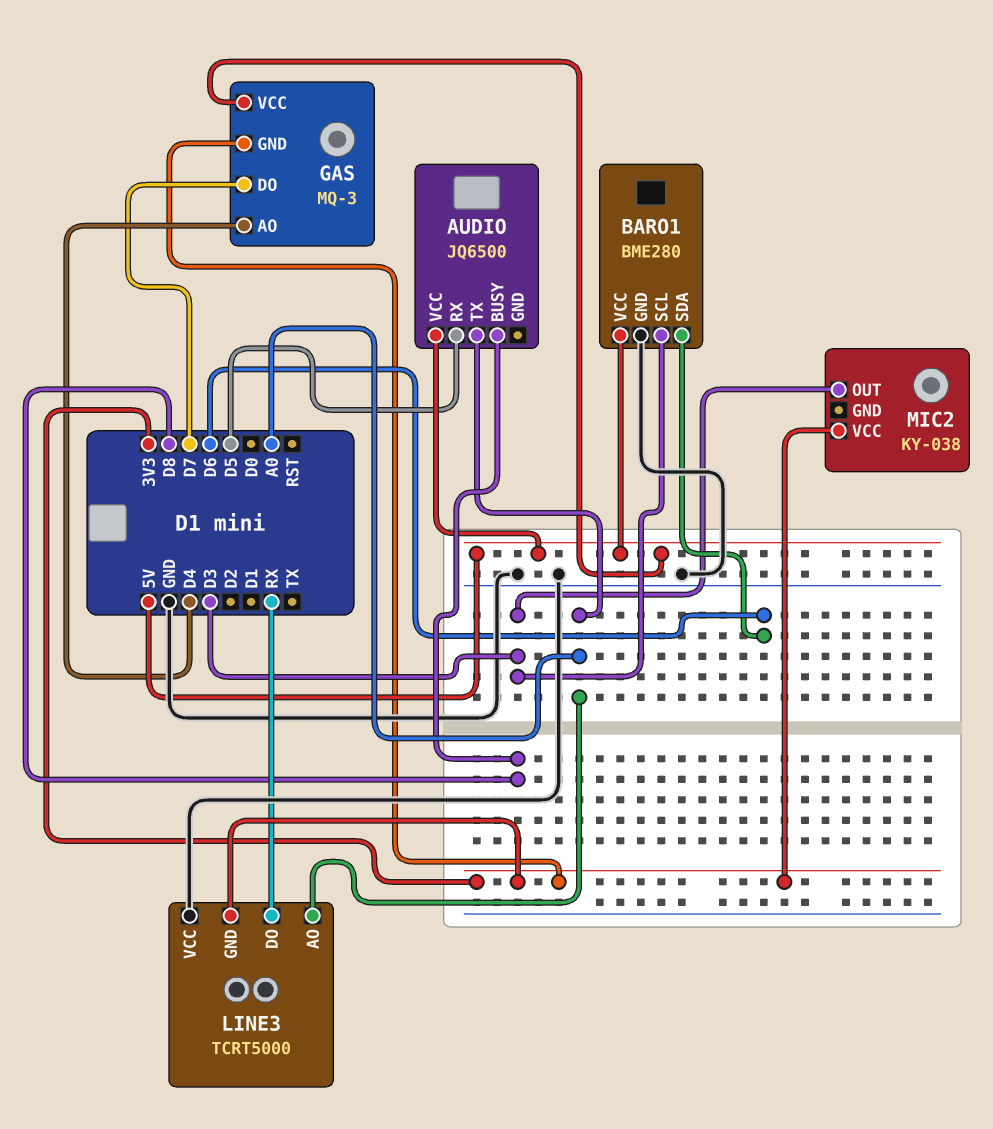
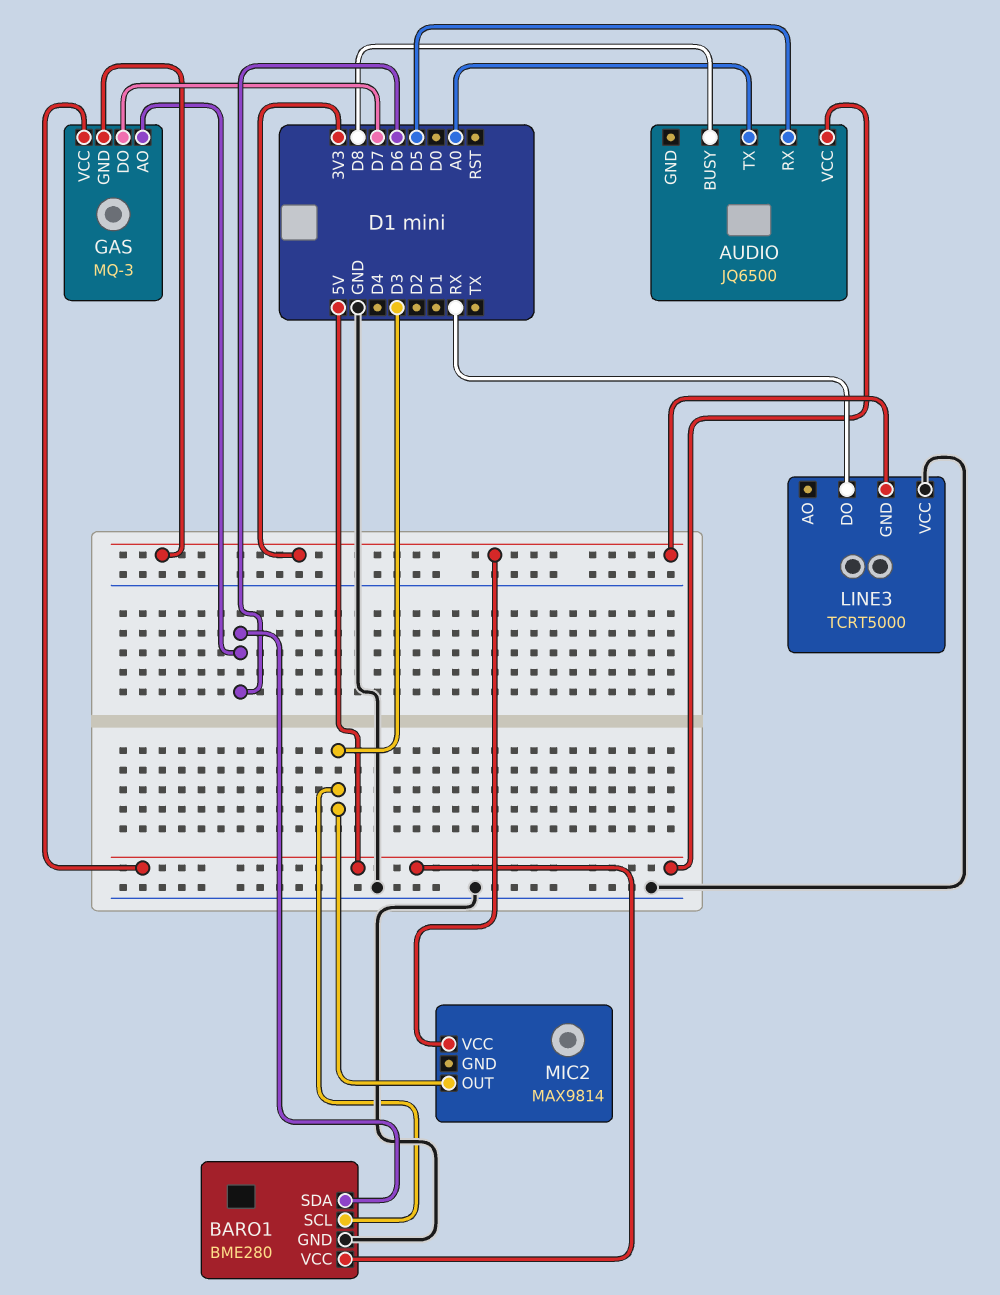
GAS pin AO: D4 -> D6
LINE3 pin AO: A0 -> none
MIC2: KY-038 -> MAX9814

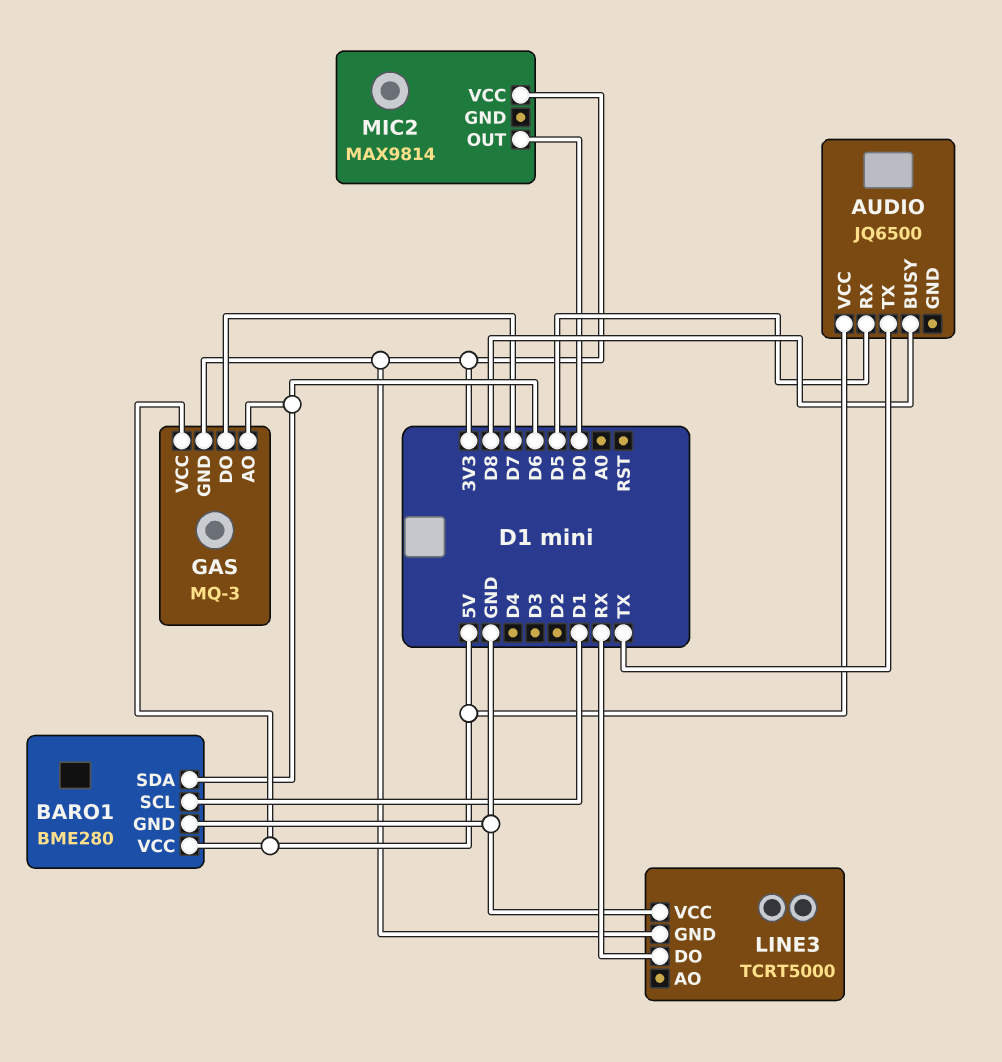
AUDIO pin TX: A0 -> TX
BARO1 pin SCL: D3 -> D1
MIC2 pin OUT: D3 -> D0

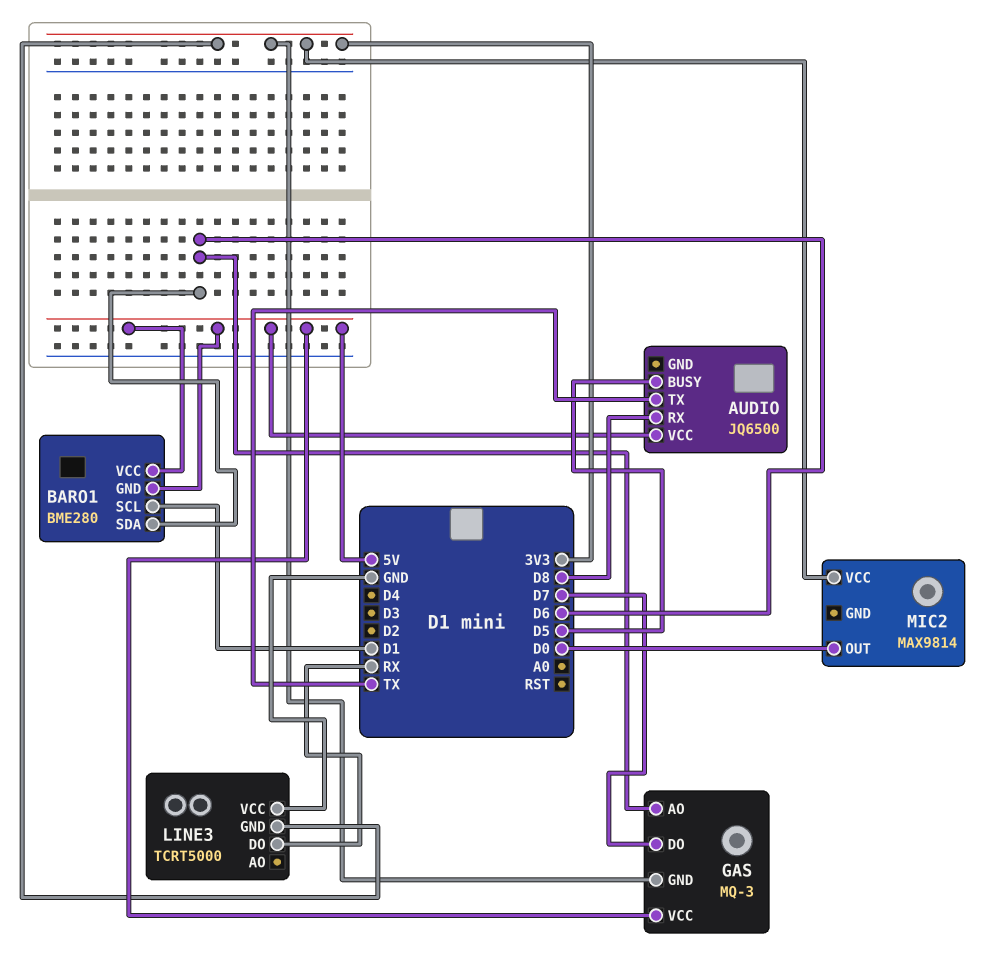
AUDIO pin BUSY: D8 -> D5
AUDIO pin RX: D5 -> D8
BARO1 pin GND: GND -> 5V

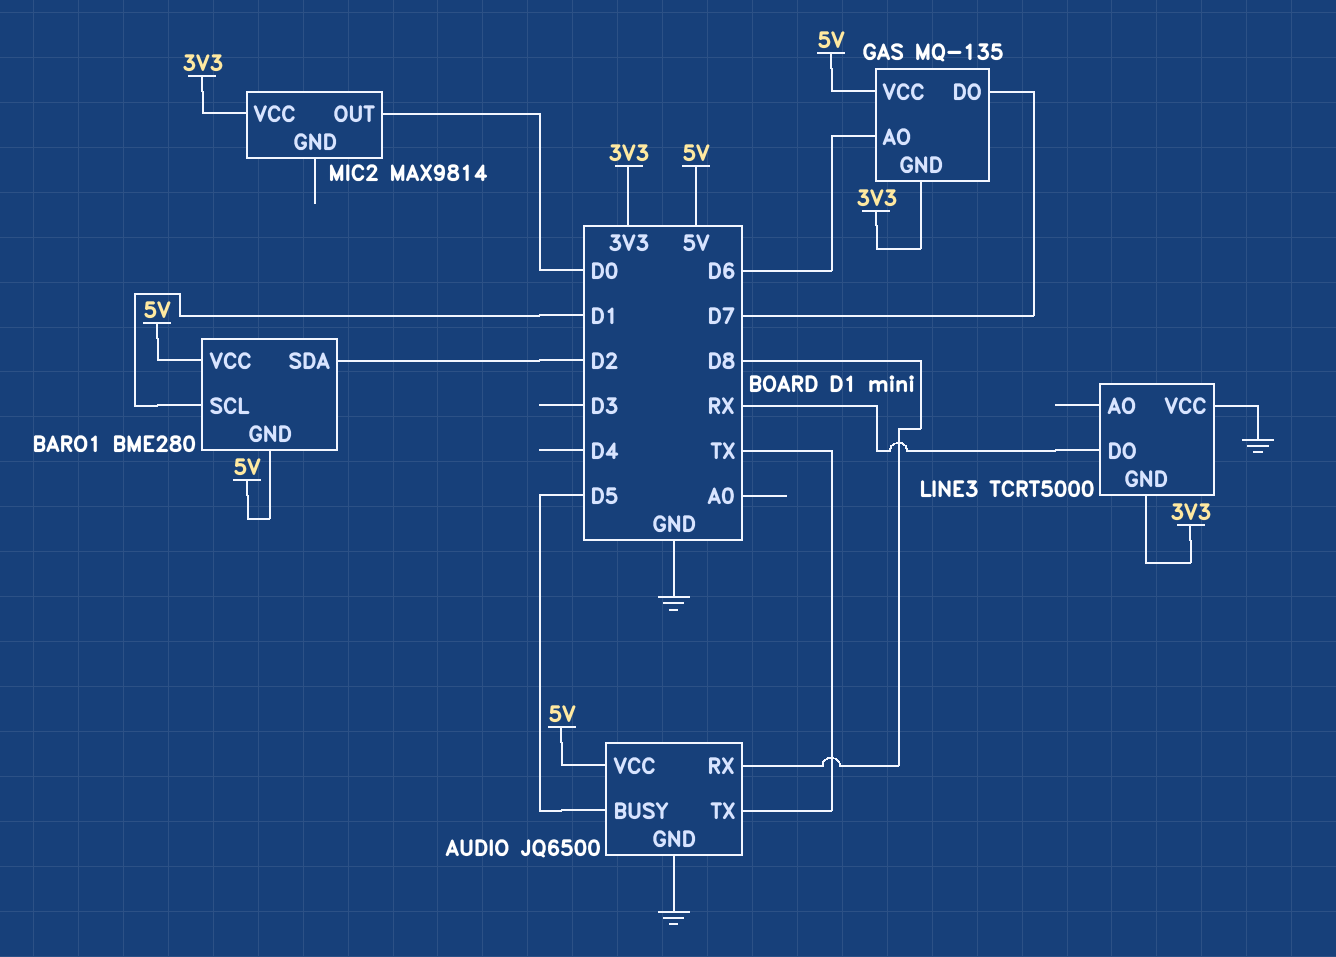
AUDIO pin GND: none -> GND
BARO1 pin SDA: D6 -> D2
GAS: MQ-3 -> MQ-135

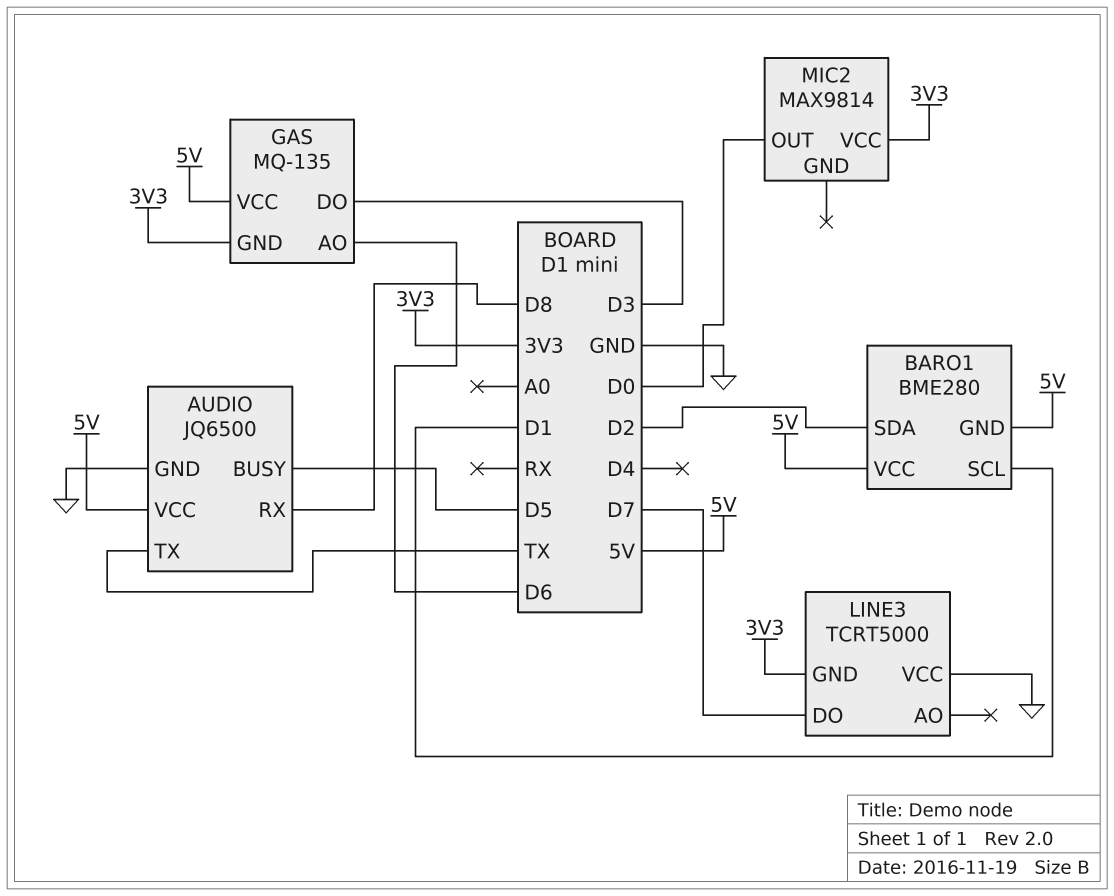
GAS pin DO: D7 -> D3
LINE3 pin DO: RX -> D7

